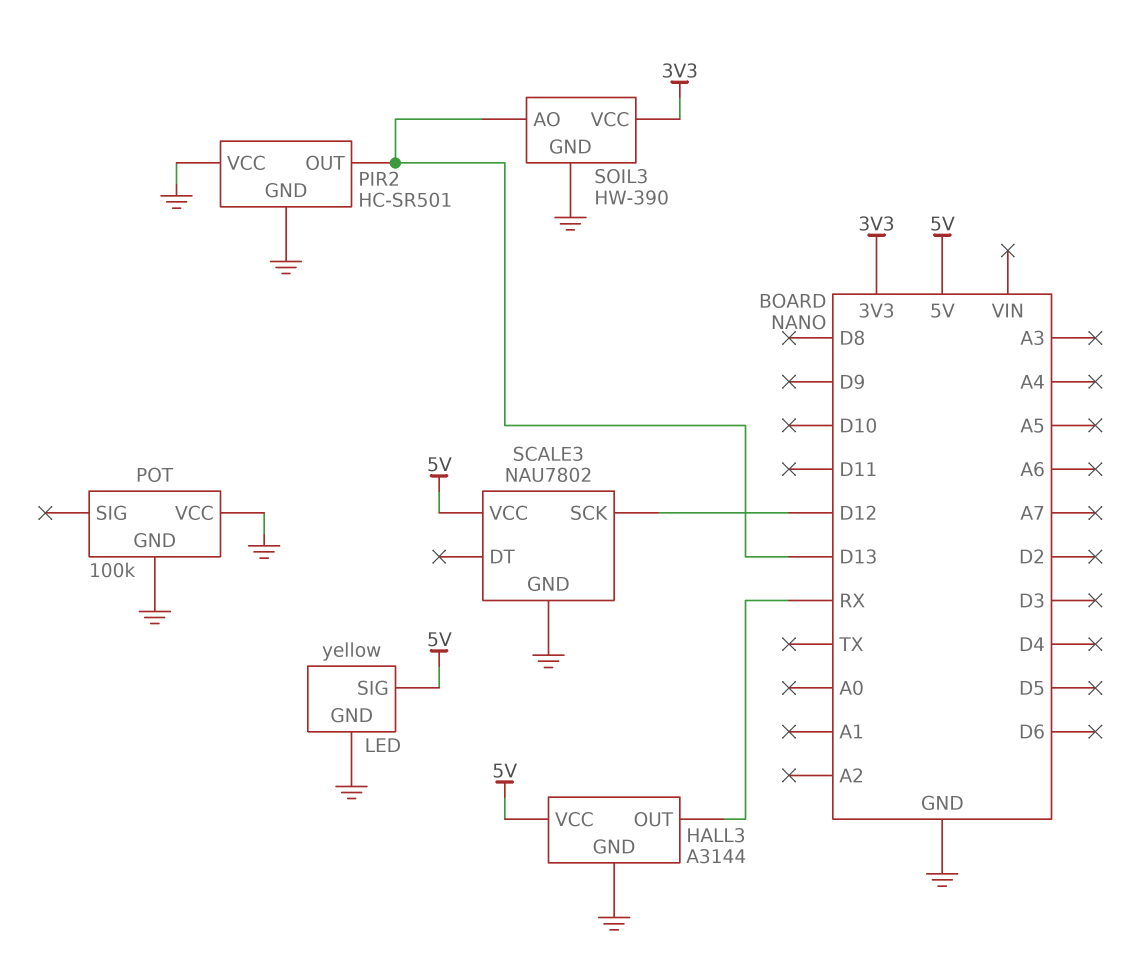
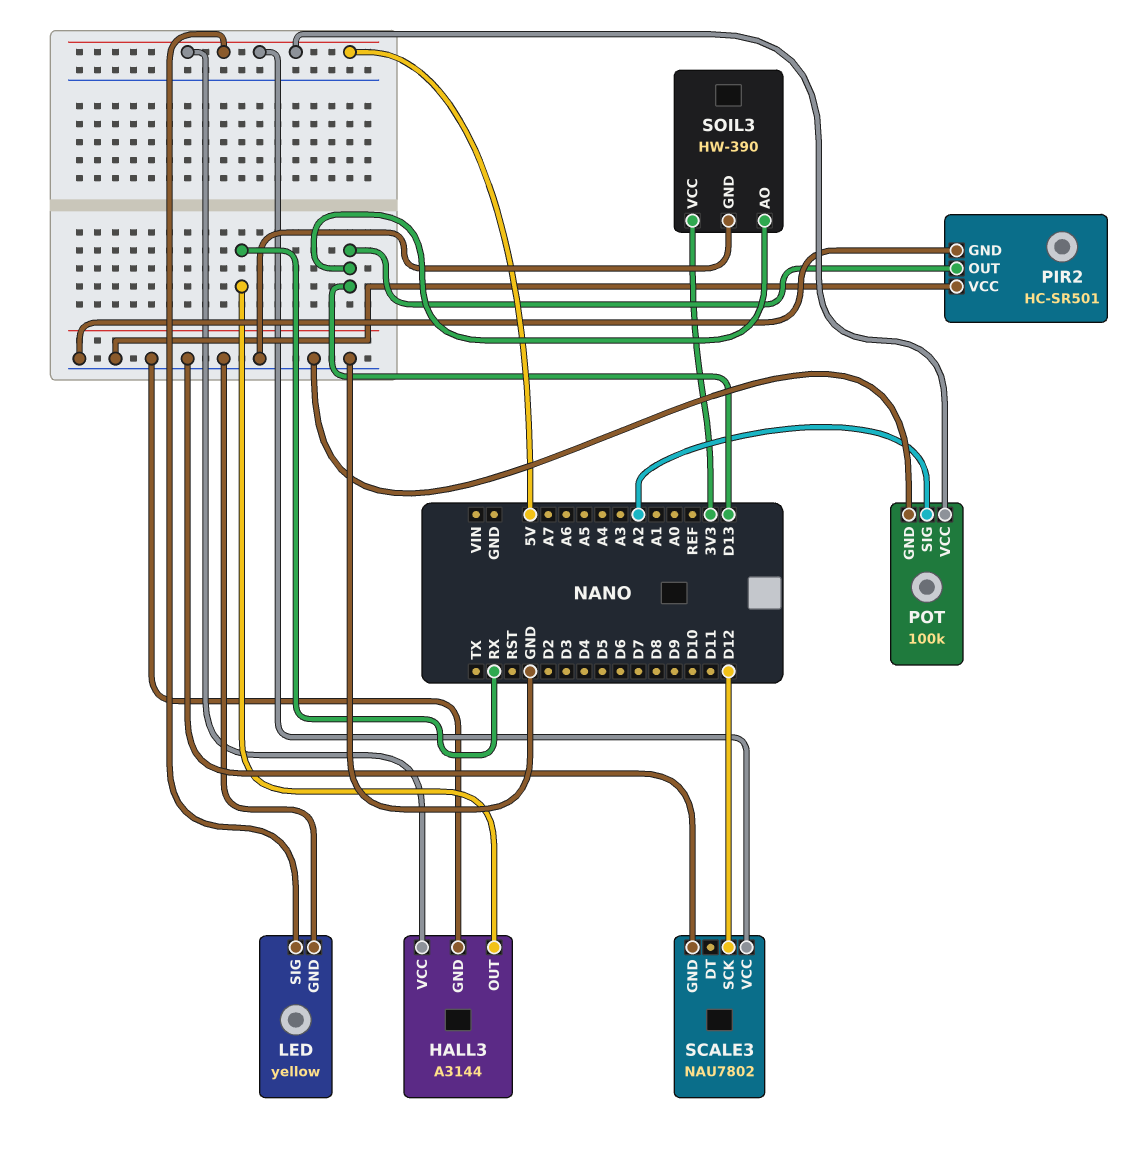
POT pin SIG: none -> A2
POT pin VCC: GND -> 5V

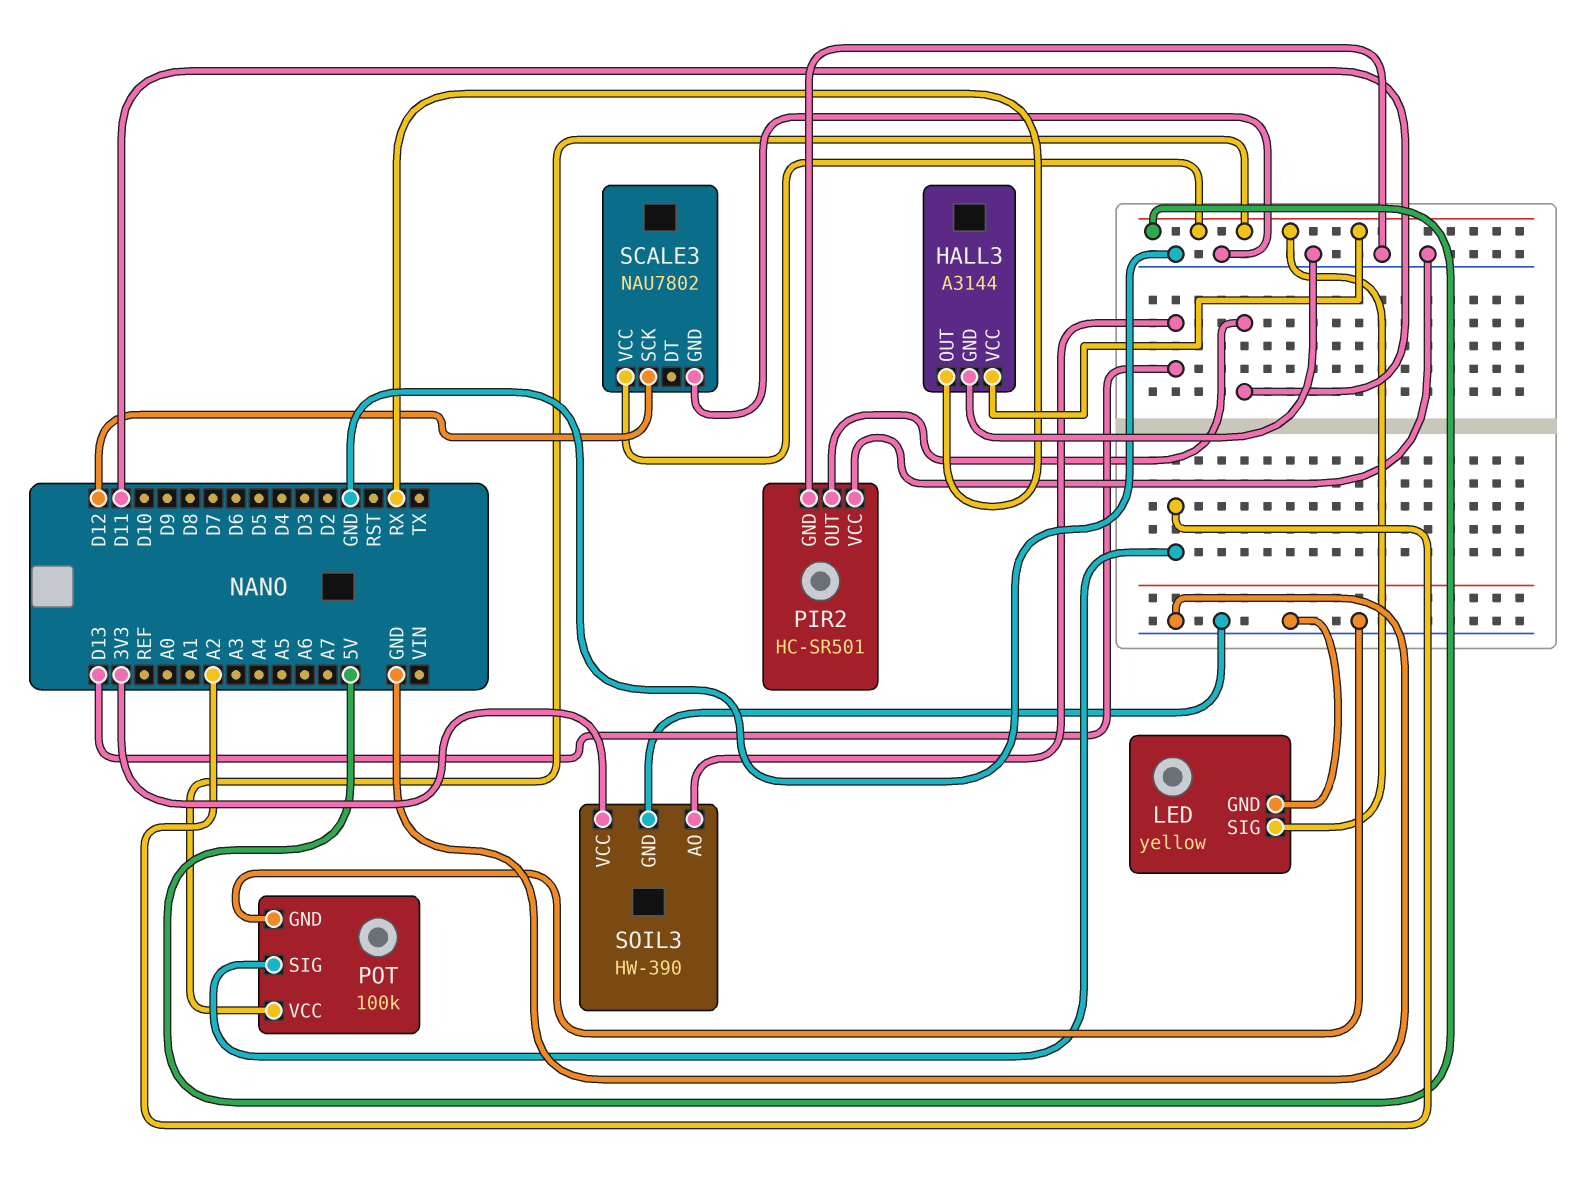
PIR2 pin OUT: D13 -> D11

